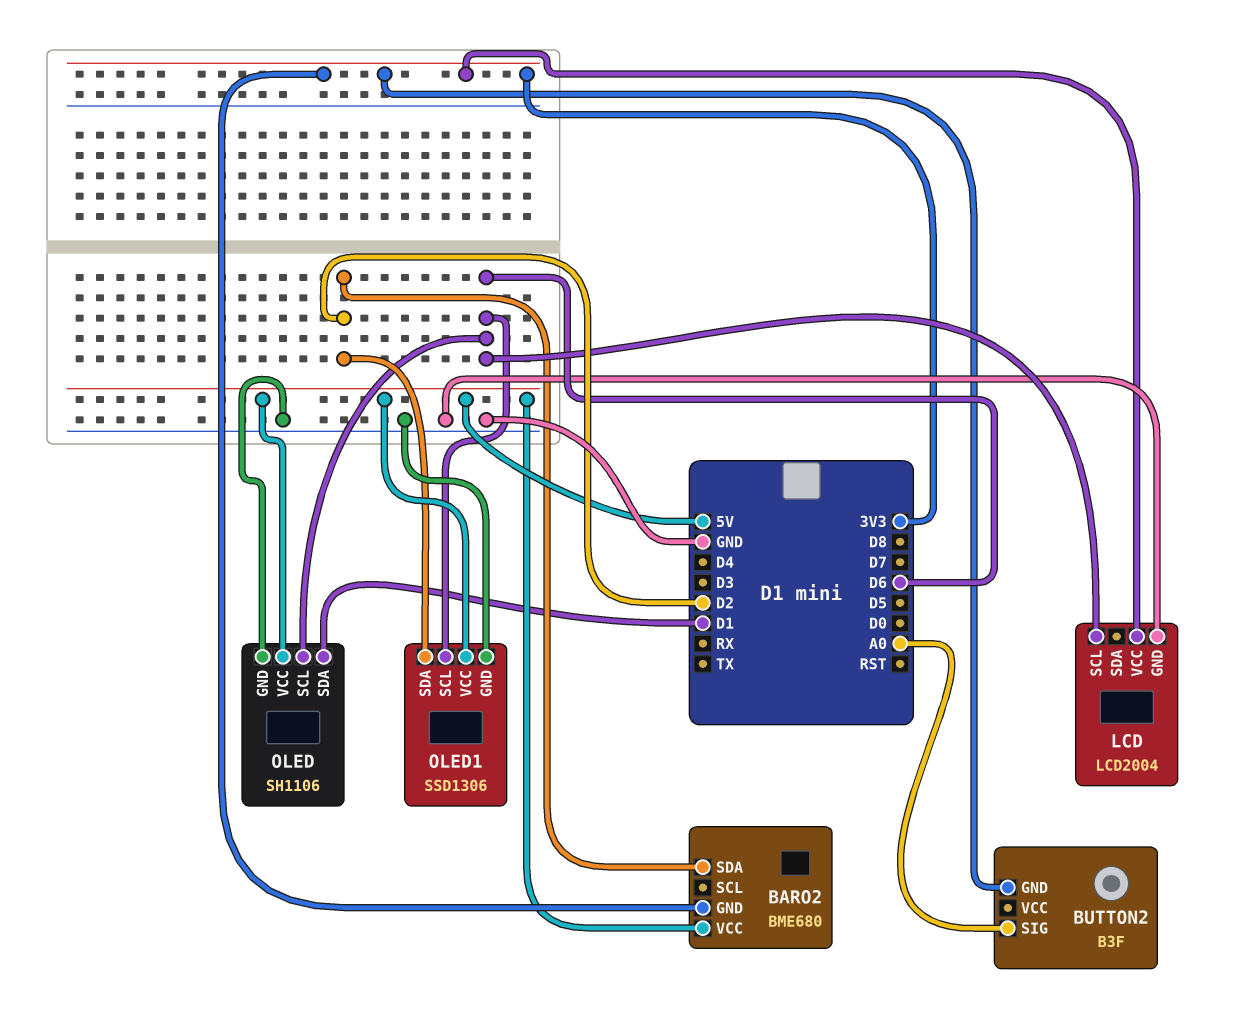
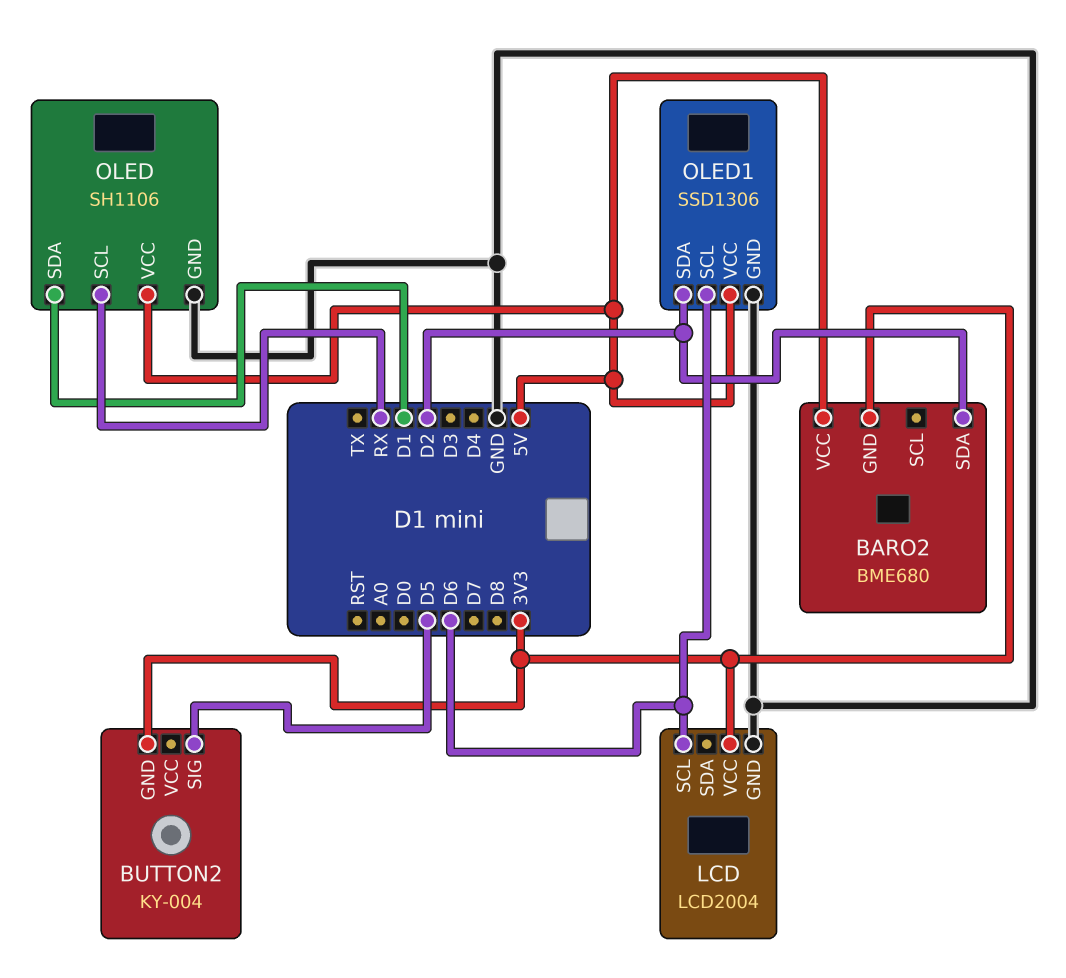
BUTTON2: B3F -> KY-004
BUTTON2 pin SIG: A0 -> D5
OLED pin SCL: D6 -> RX

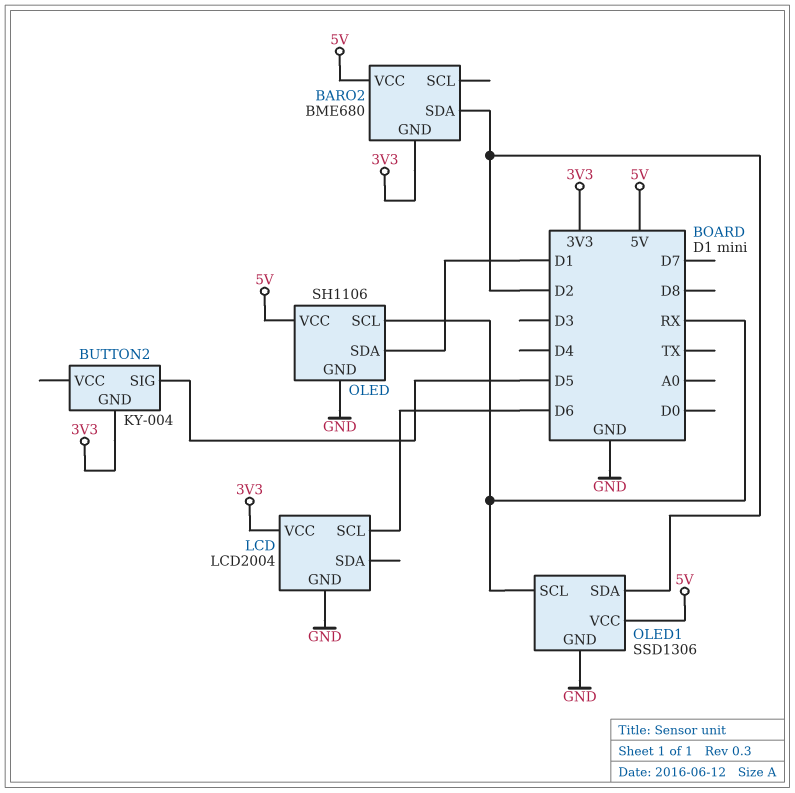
OLED1 pin SCL: D6 -> RX

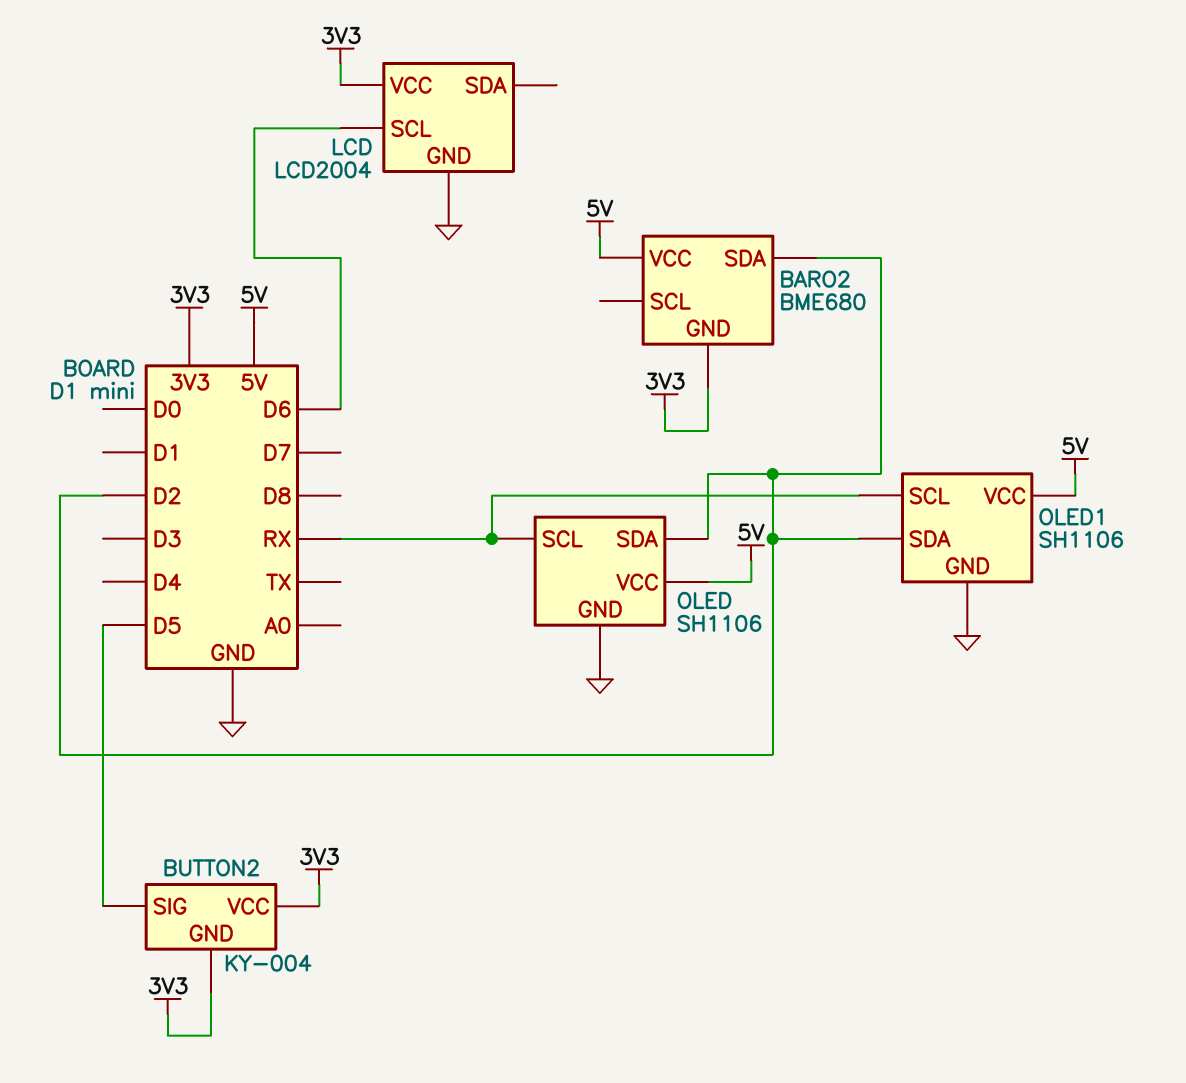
BUTTON2 pin VCC: none -> 3V3
OLED pin SDA: D1 -> D2
OLED1: SSD1306 -> SH1106

